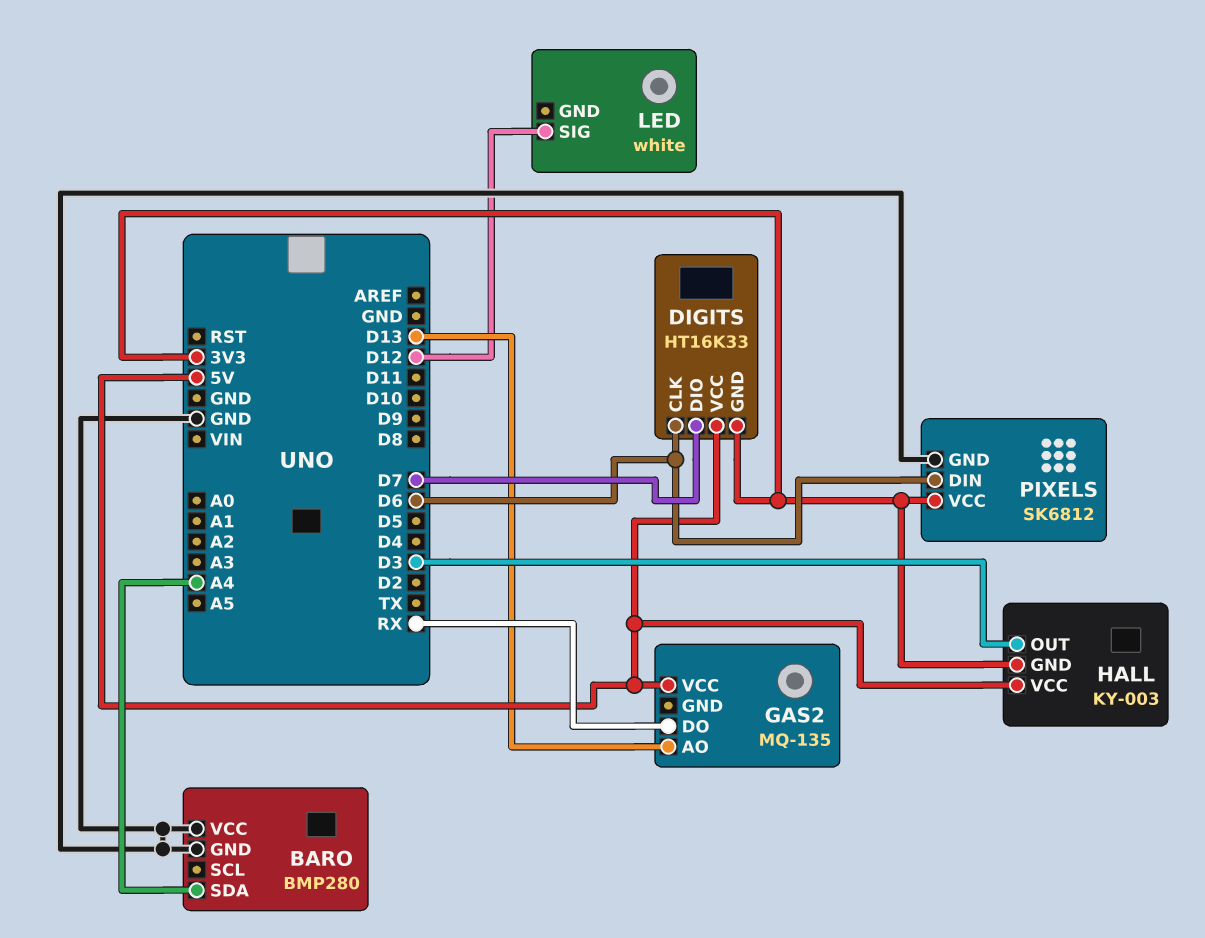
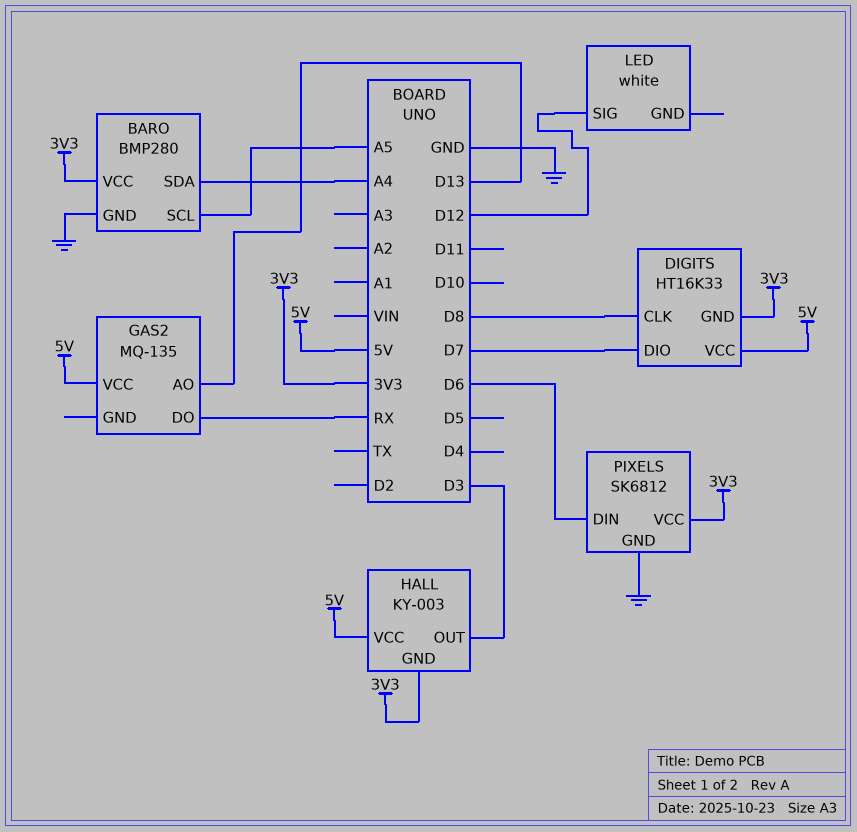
BARO pin SCL: none -> A5
BARO pin VCC: GND -> 3V3
DIGITS pin CLK: D6 -> D8

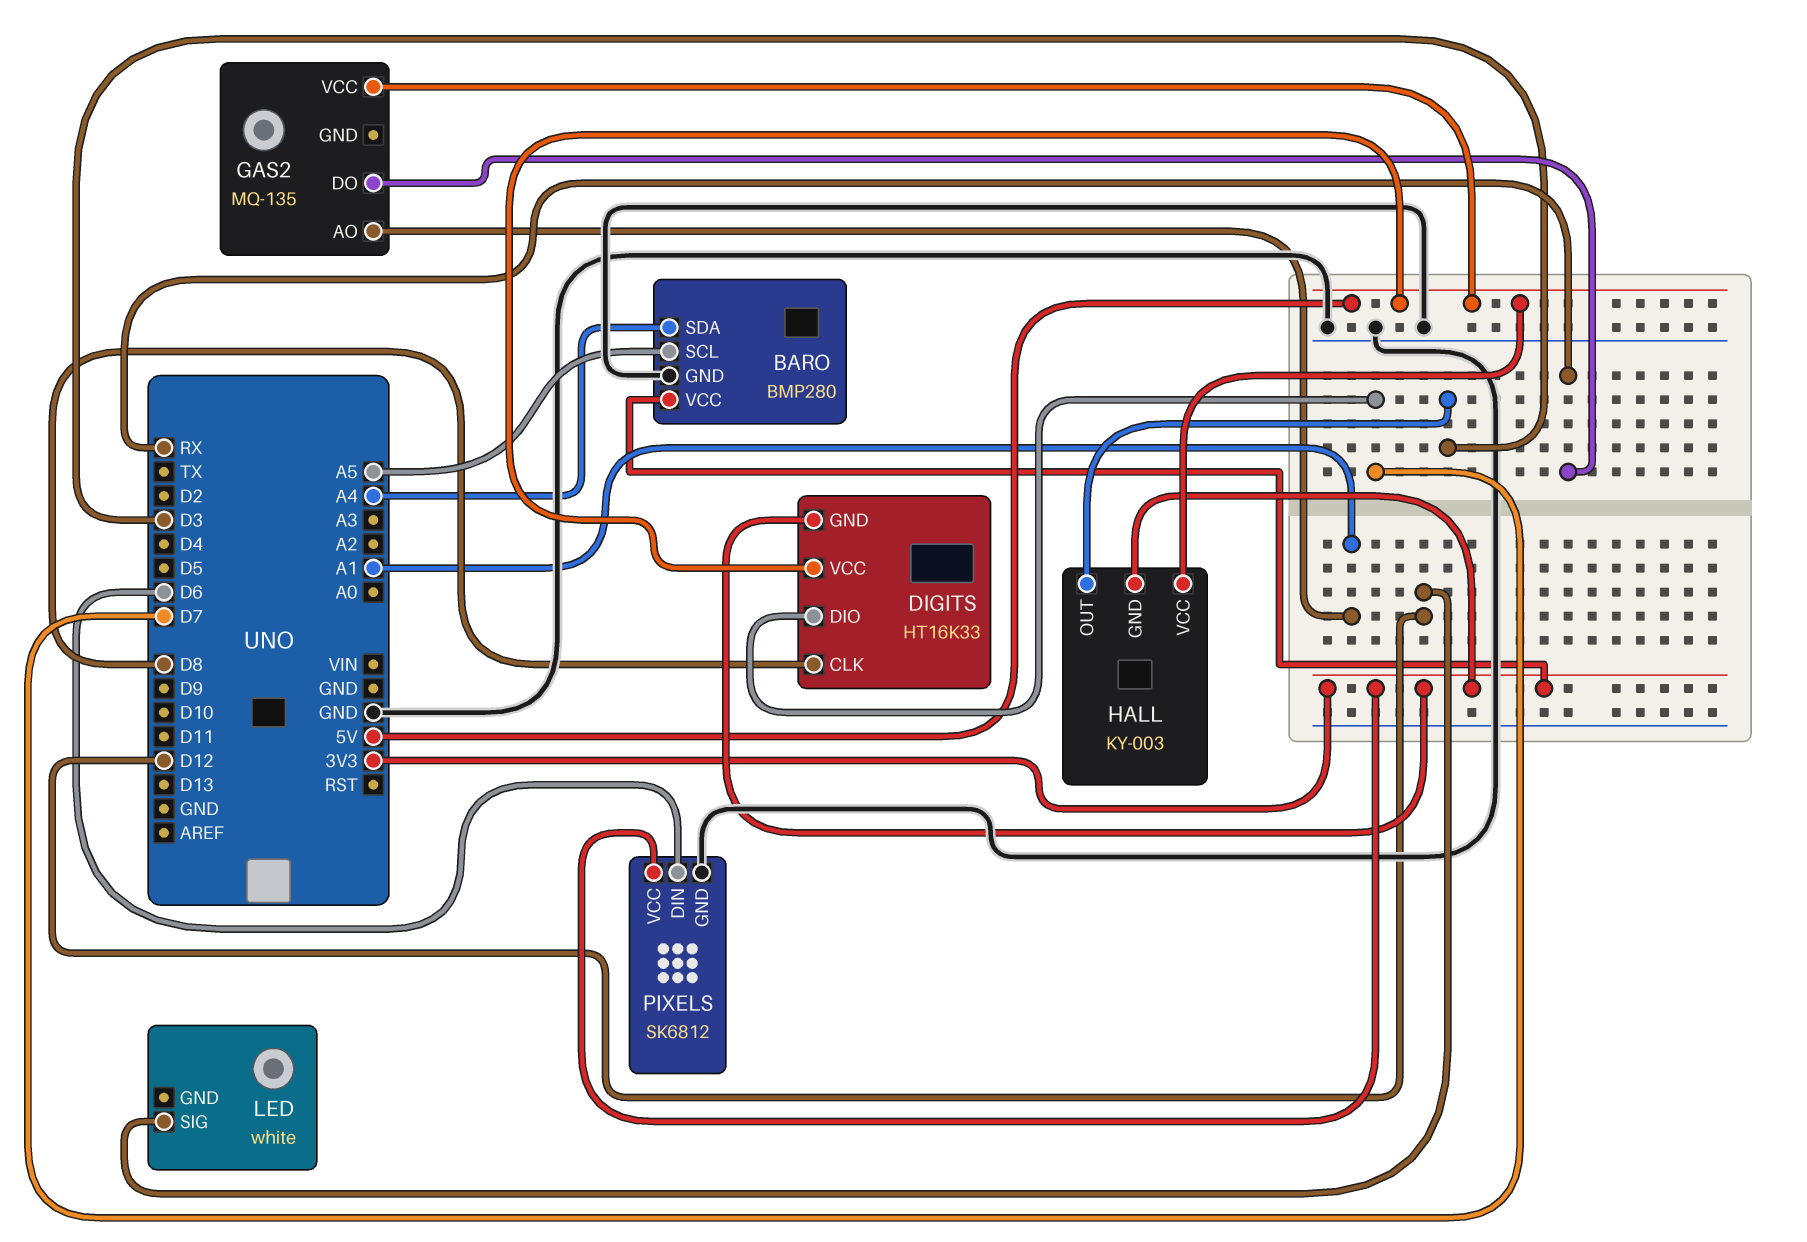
GAS2 pin AO: D13 -> A1

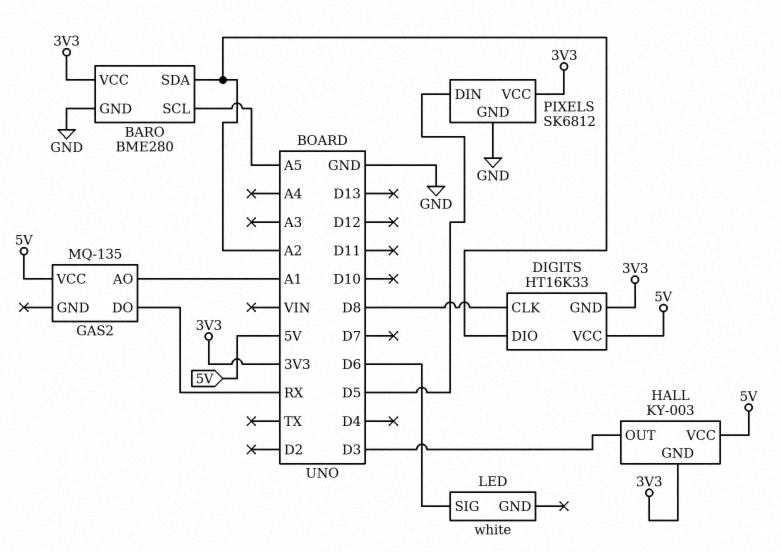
BARO: BMP280 -> BME280
BARO pin SDA: A4 -> A2
DIGITS pin DIO: D7 -> A2
LED pin SIG: D12 -> D6
PIXELS pin DIN: D6 -> D5

